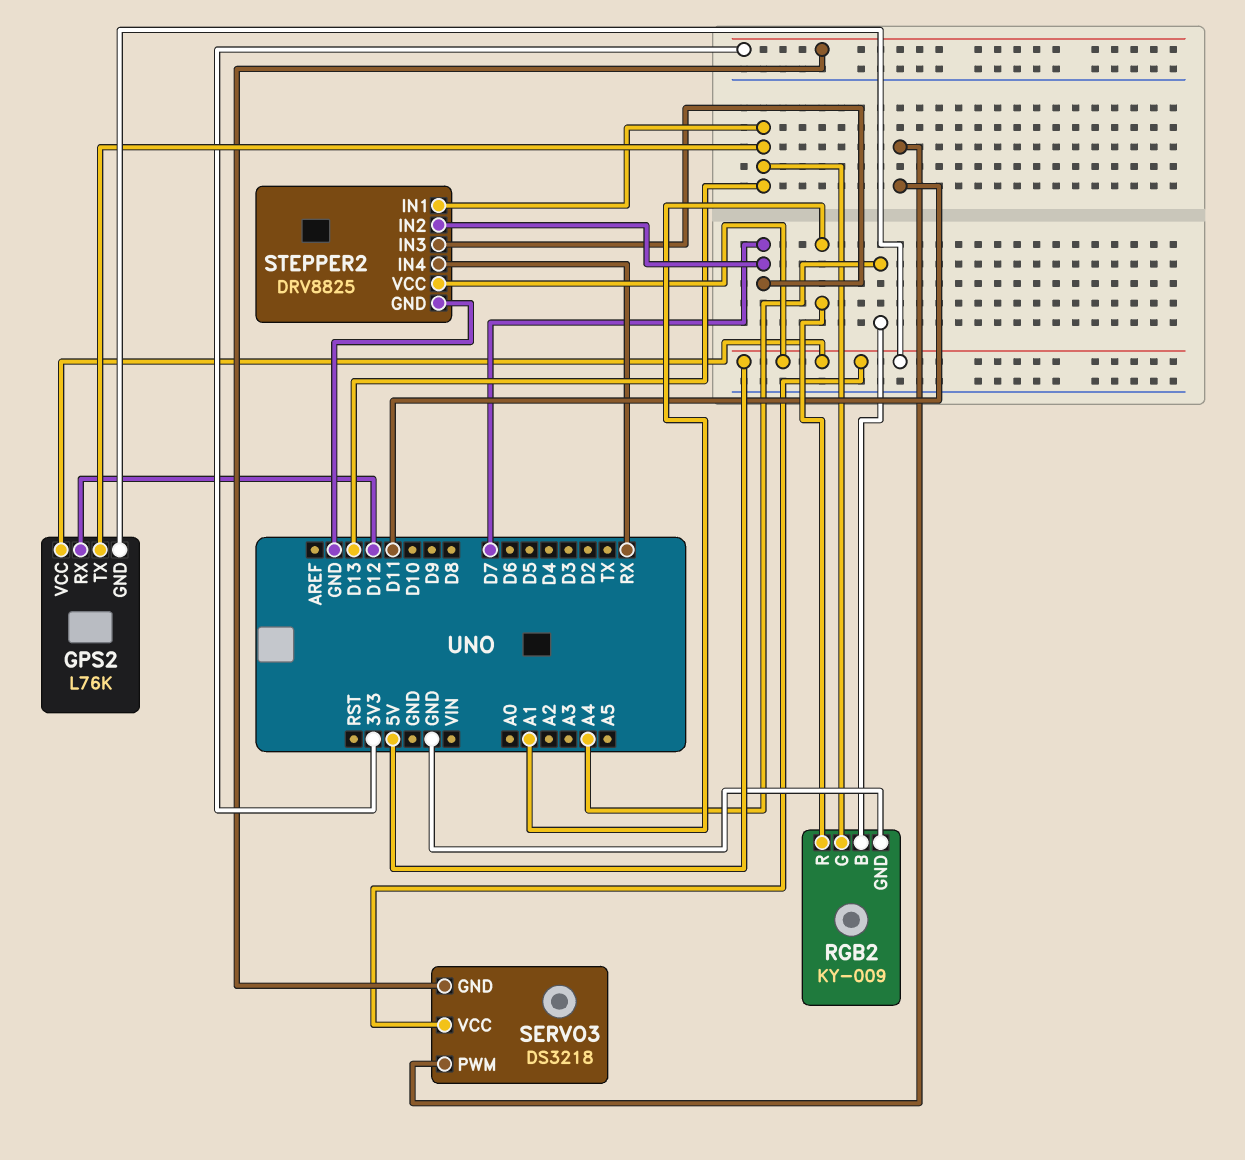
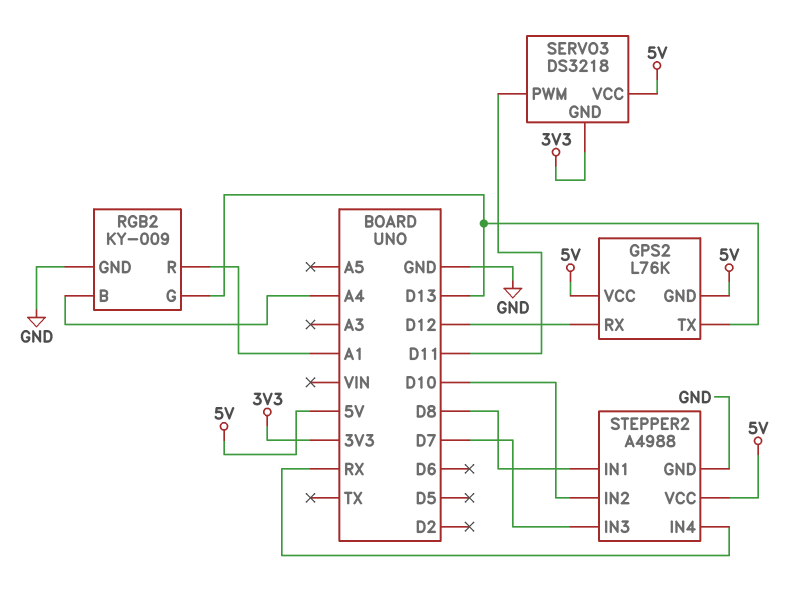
STEPPER2: DRV8825 -> A4988
STEPPER2 pin IN1: D13 -> D8
STEPPER2 pin IN2: D7 -> D10

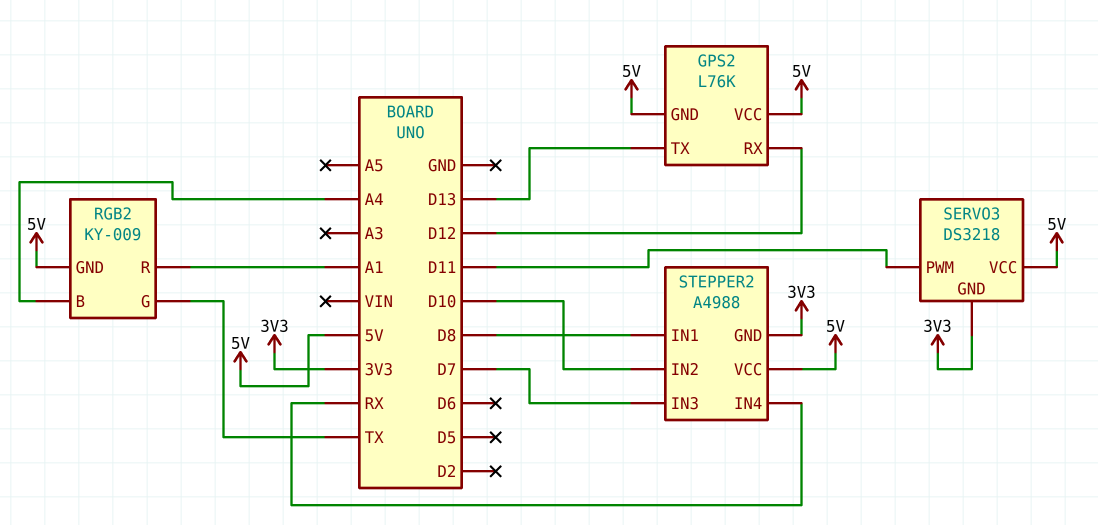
RGB2 pin G: D13 -> TX
RGB2 pin GND: GND -> 5V
STEPPER2 pin GND: GND -> 3V3

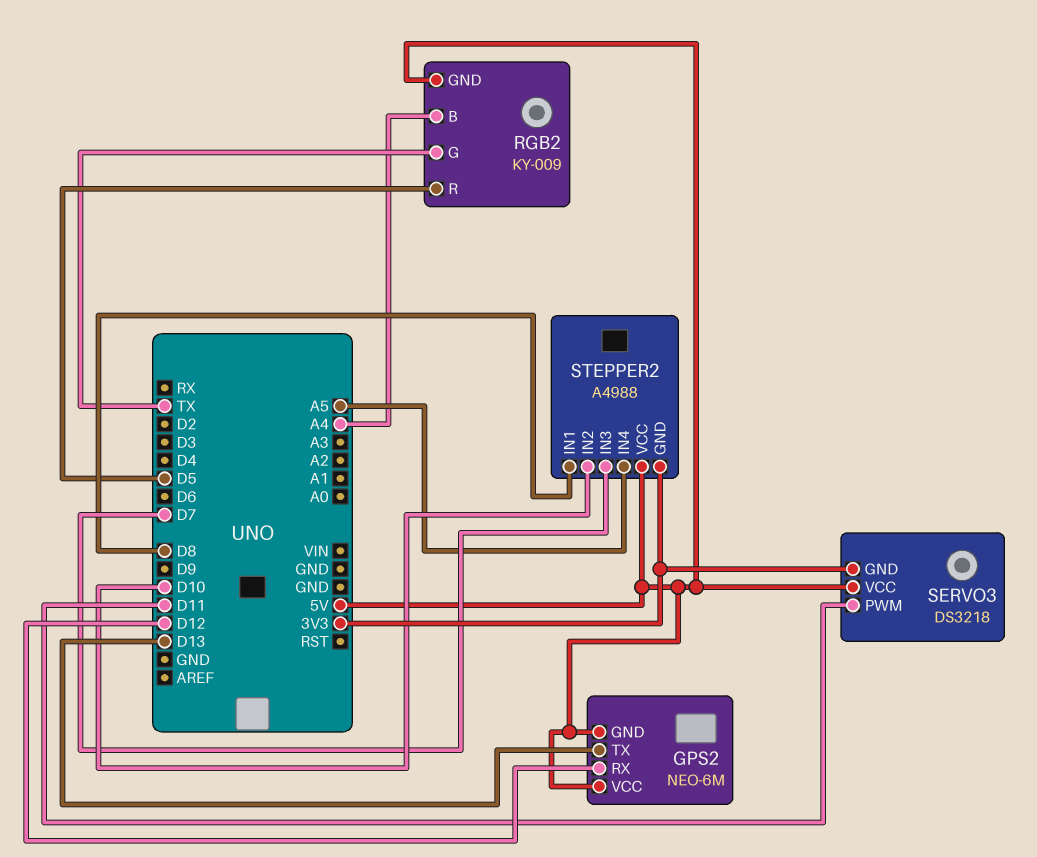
GPS2: L76K -> NEO-6M
RGB2 pin R: A1 -> D5
STEPPER2 pin IN4: RX -> A5

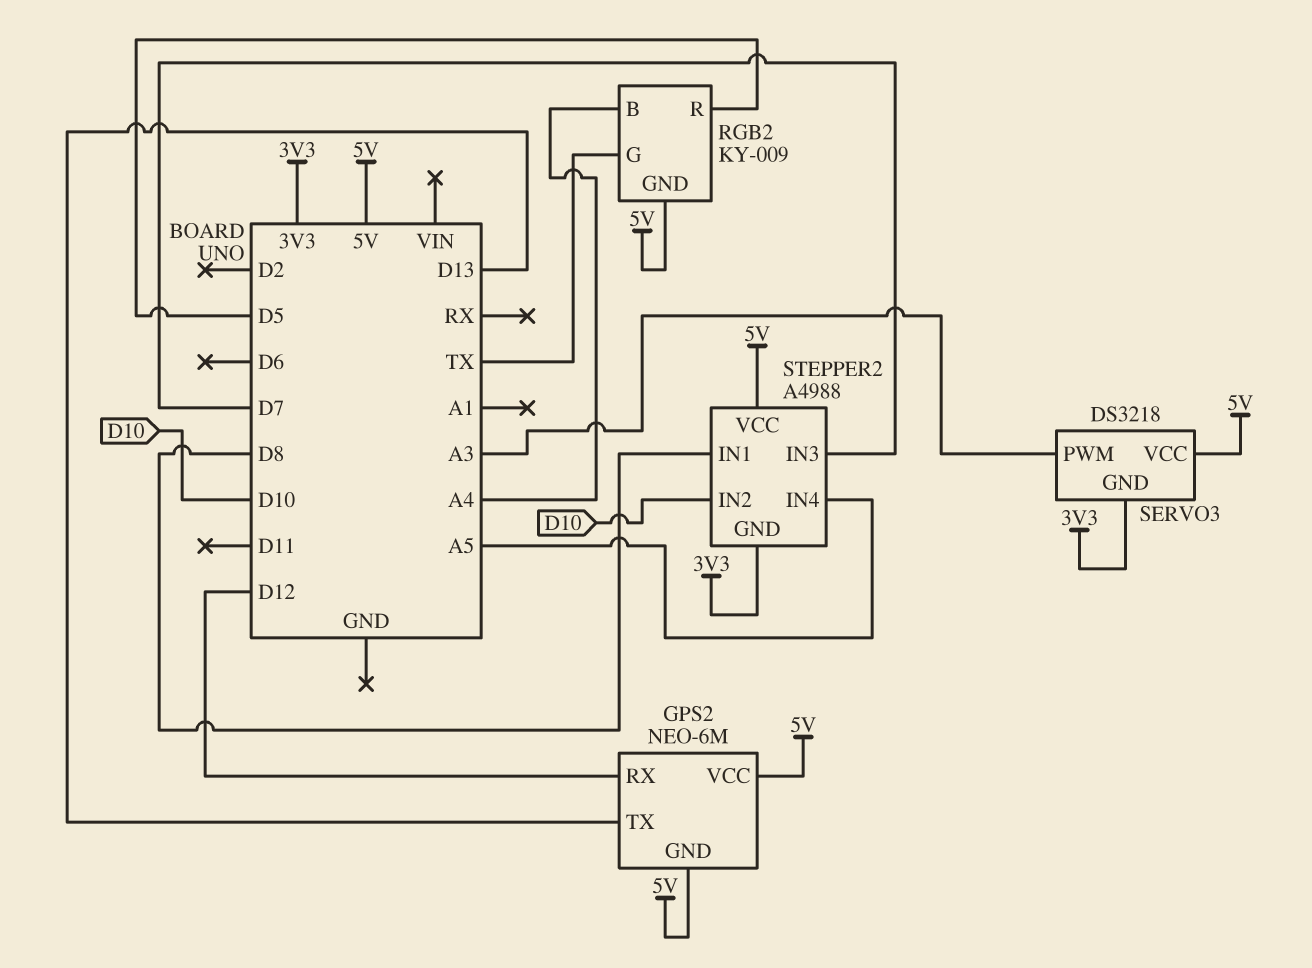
SERVO3 pin PWM: D11 -> A3

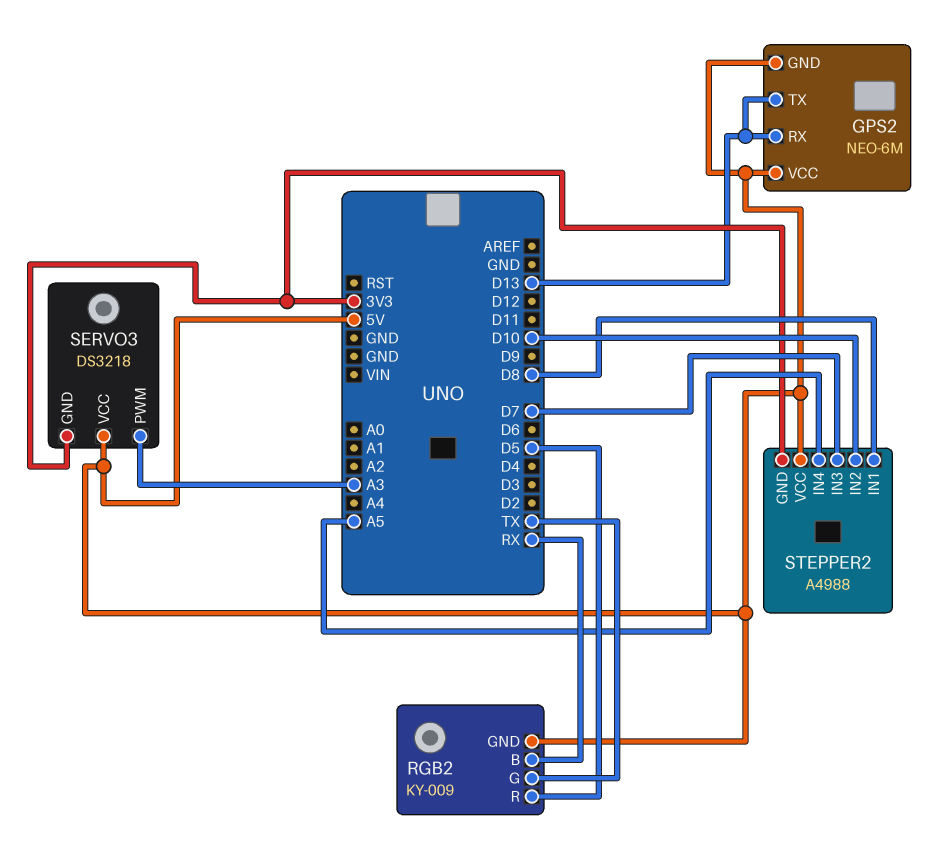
GPS2 pin RX: D12 -> D13
RGB2 pin B: A4 -> RX

